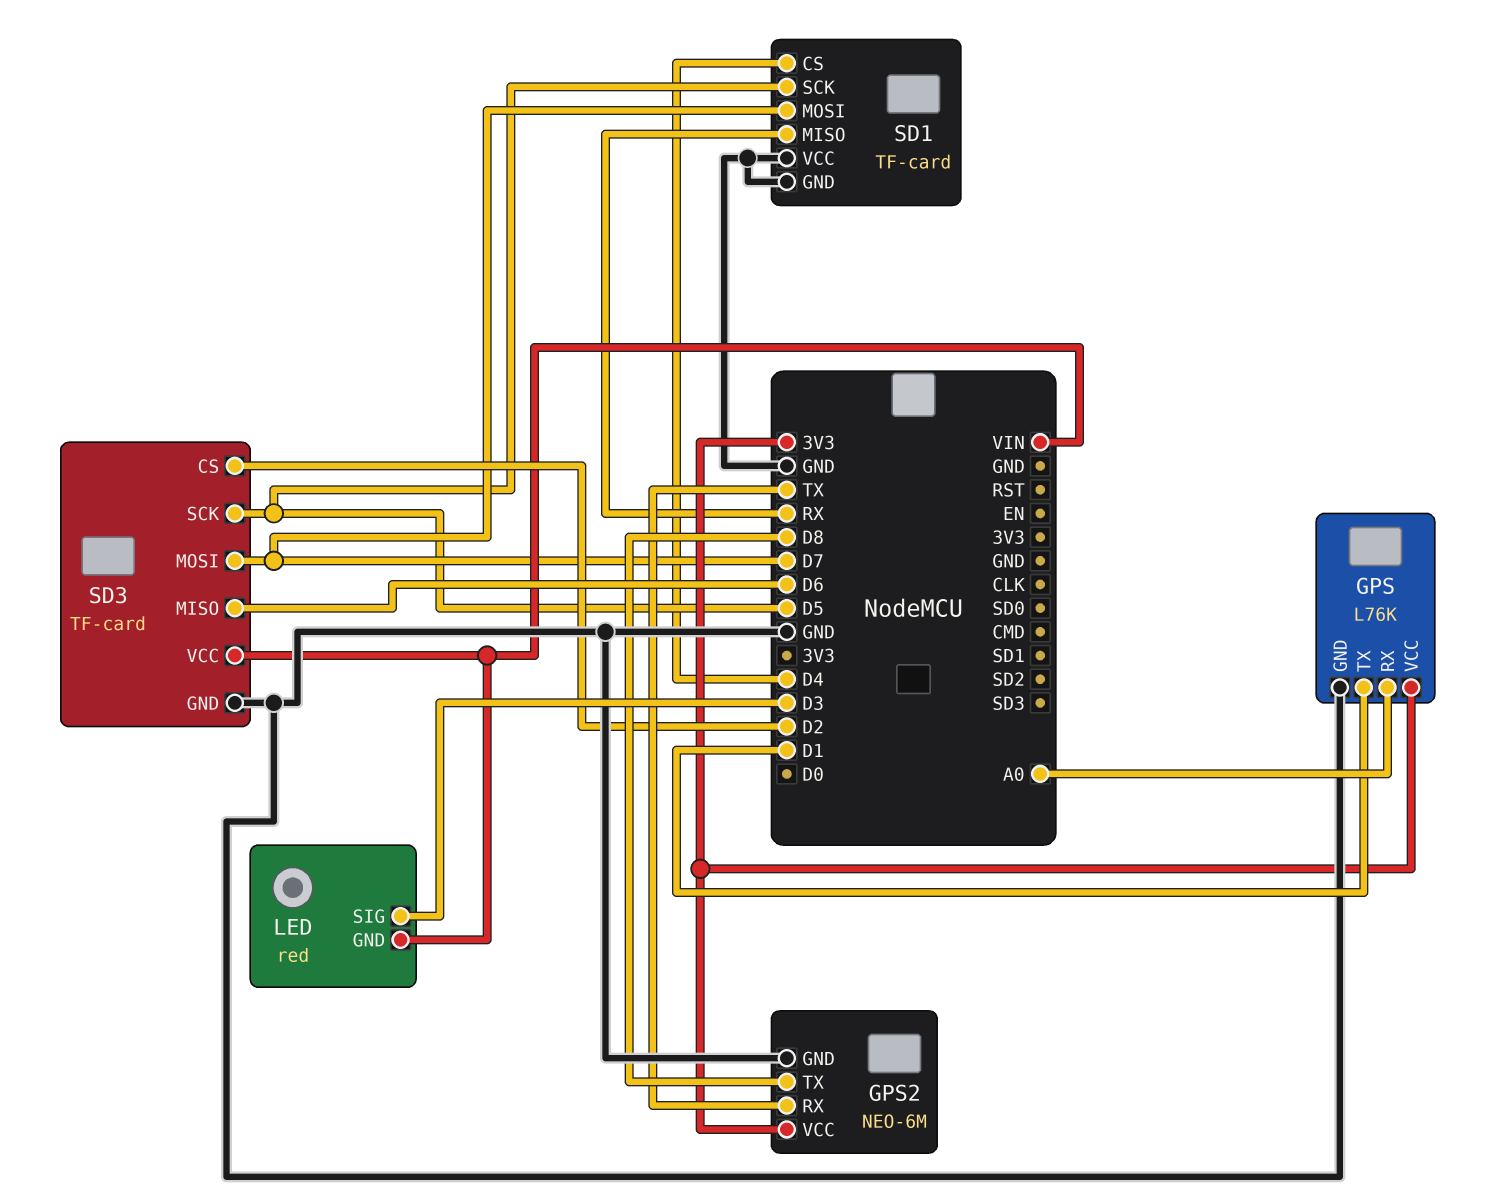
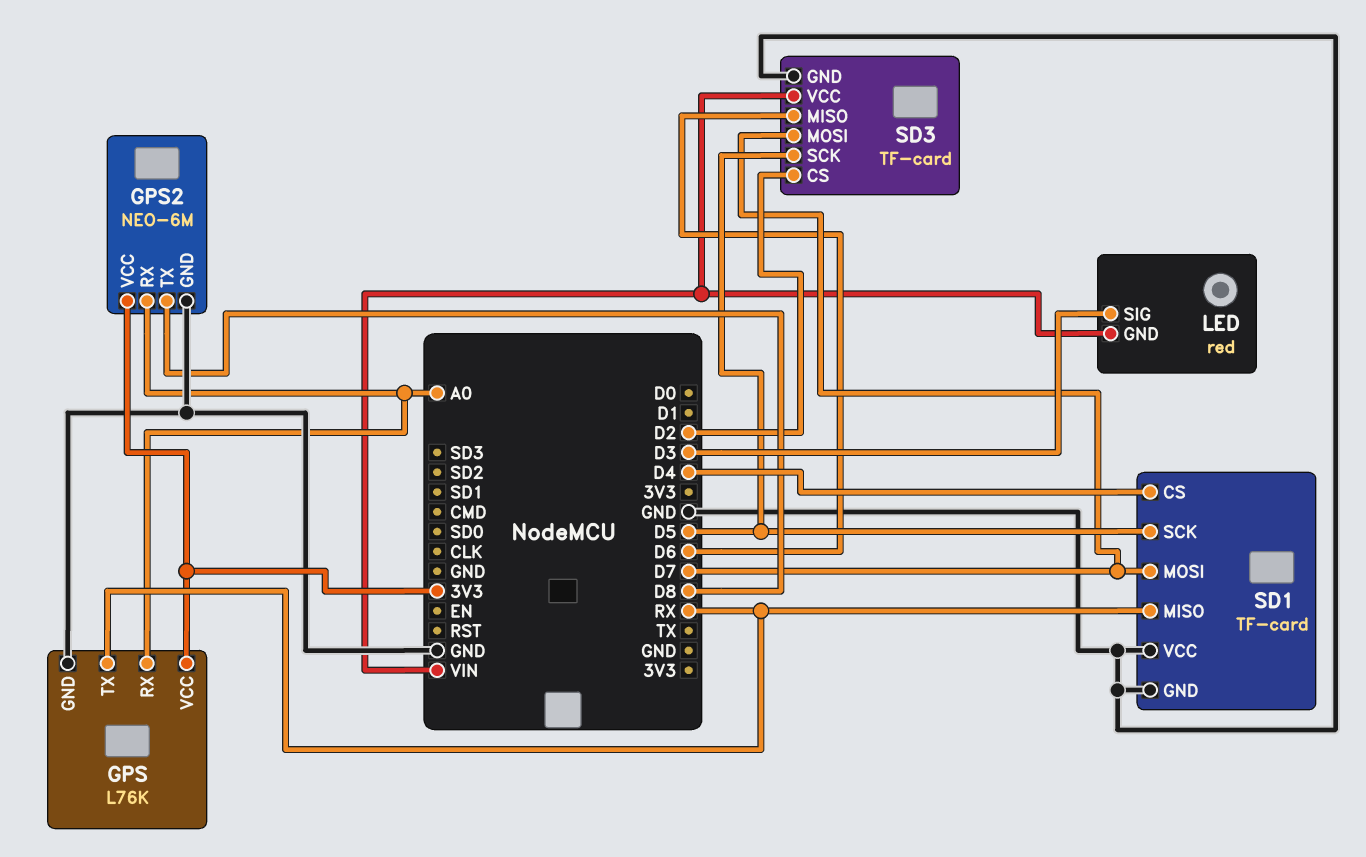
GPS pin TX: D1 -> RX
GPS2 pin RX: TX -> A0

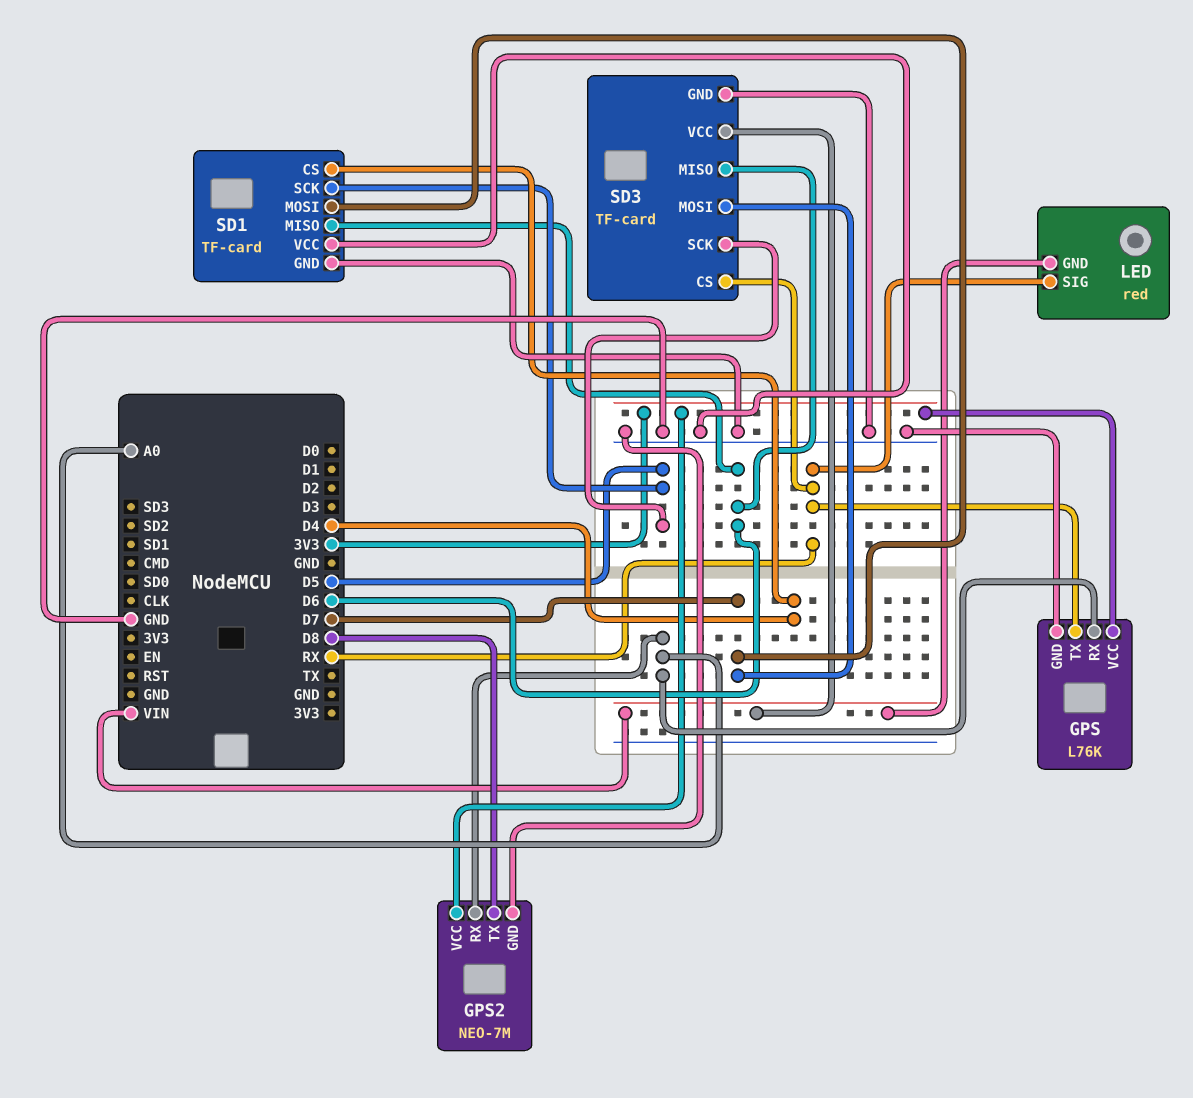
GPS2: NEO-6M -> NEO-7M
LED pin SIG: D3 -> RX
SD1 pin MISO: RX -> D6
SD3 pin CS: D2 -> RX

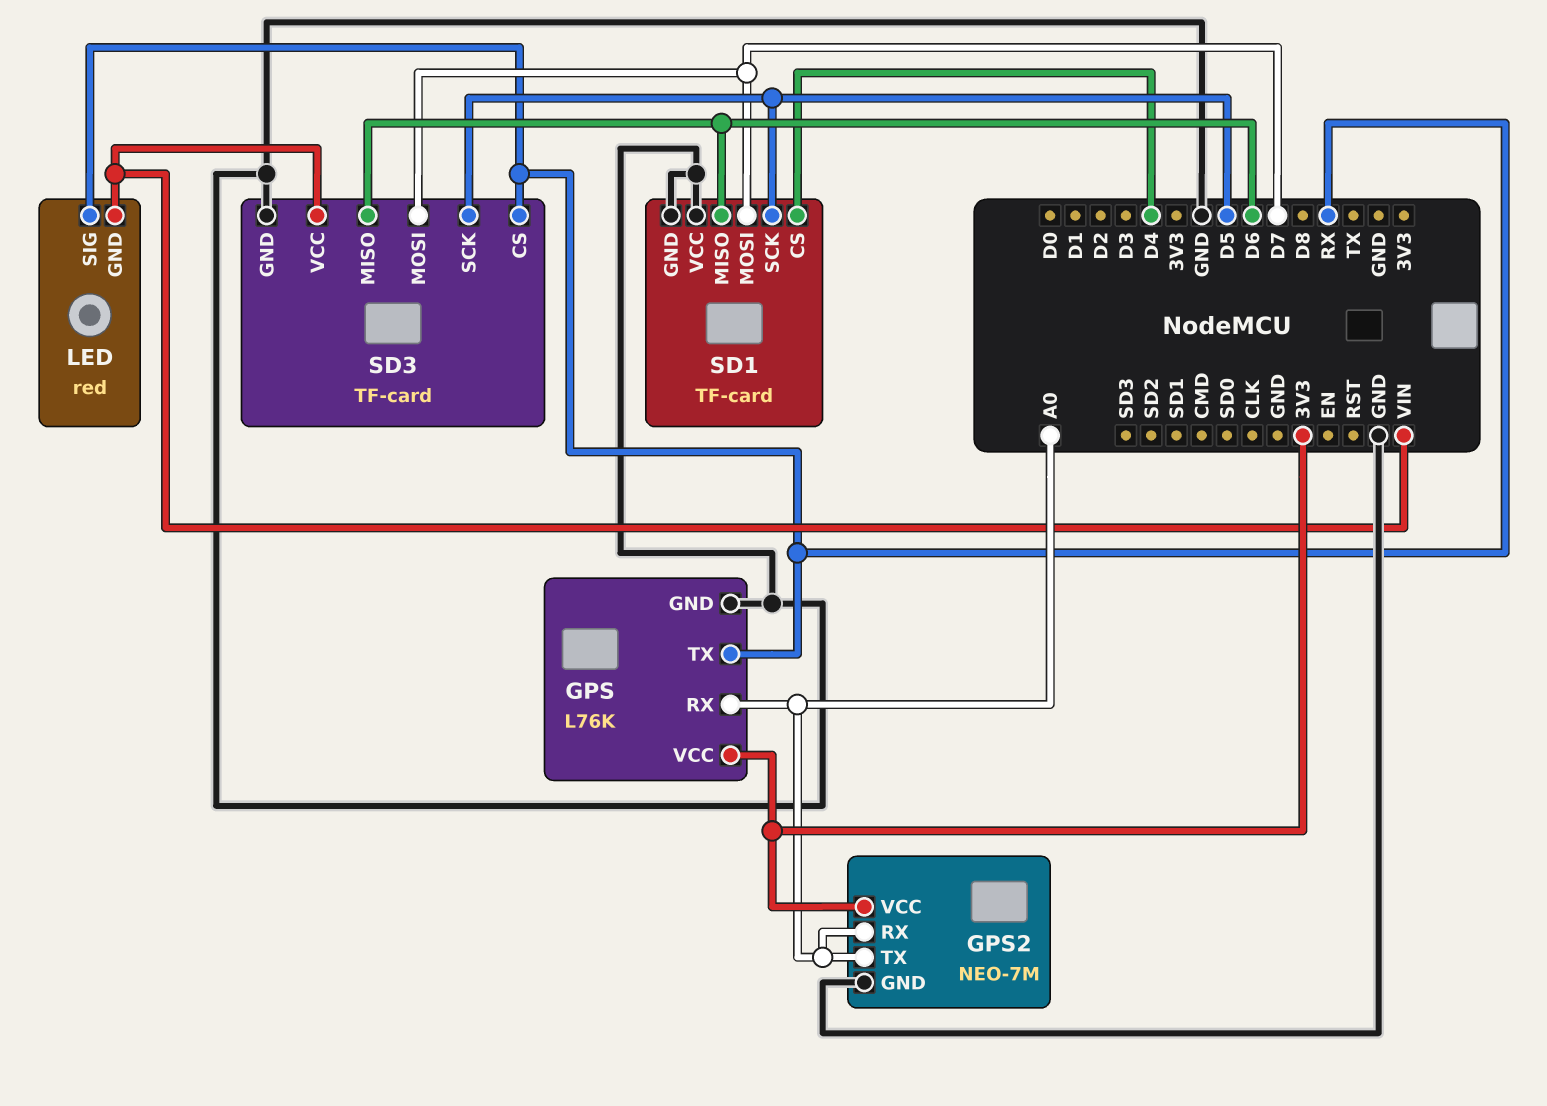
GPS2 pin TX: D8 -> A0

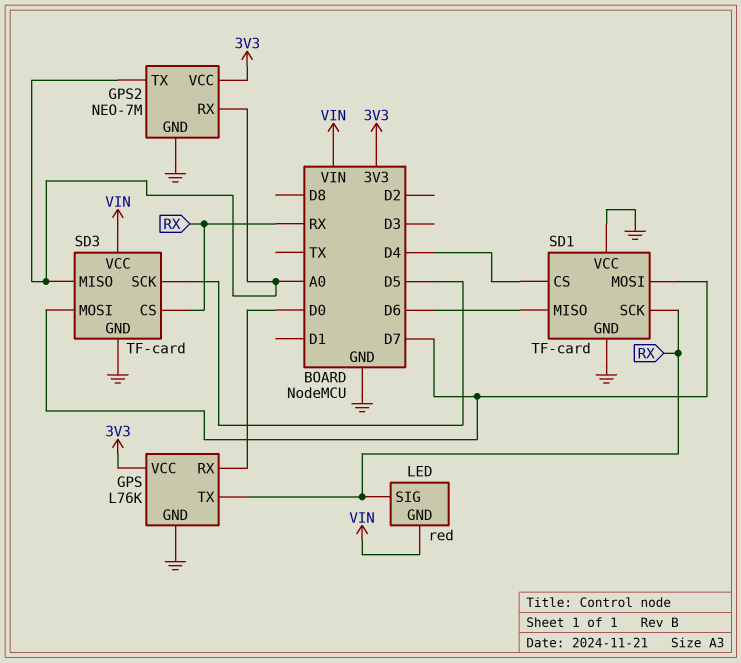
GPS pin RX: A0 -> D0
SD1 pin SCK: D5 -> RX
SD3 pin MISO: D6 -> A0

